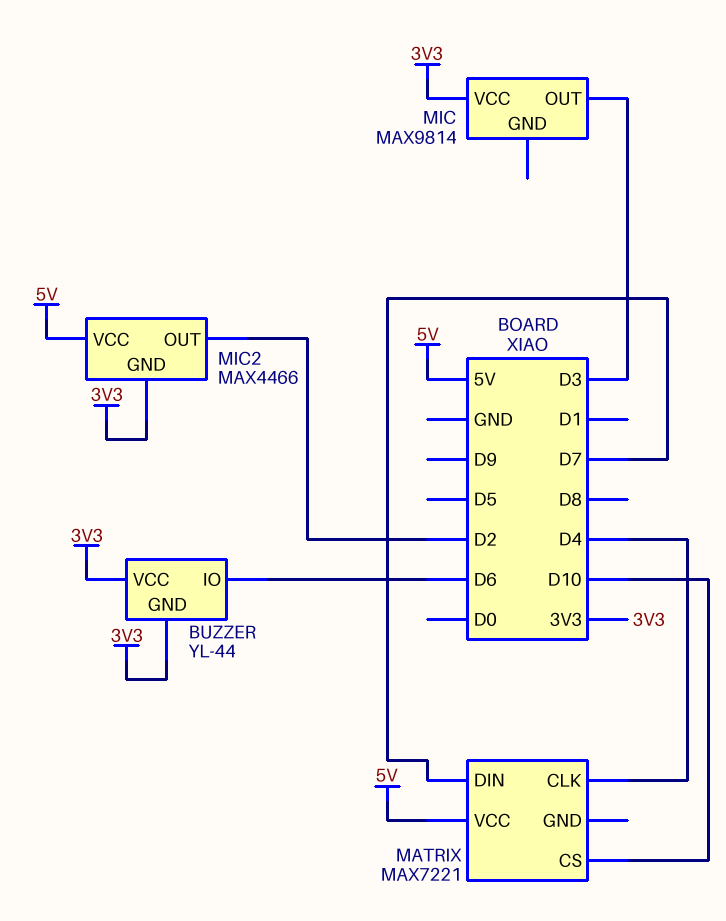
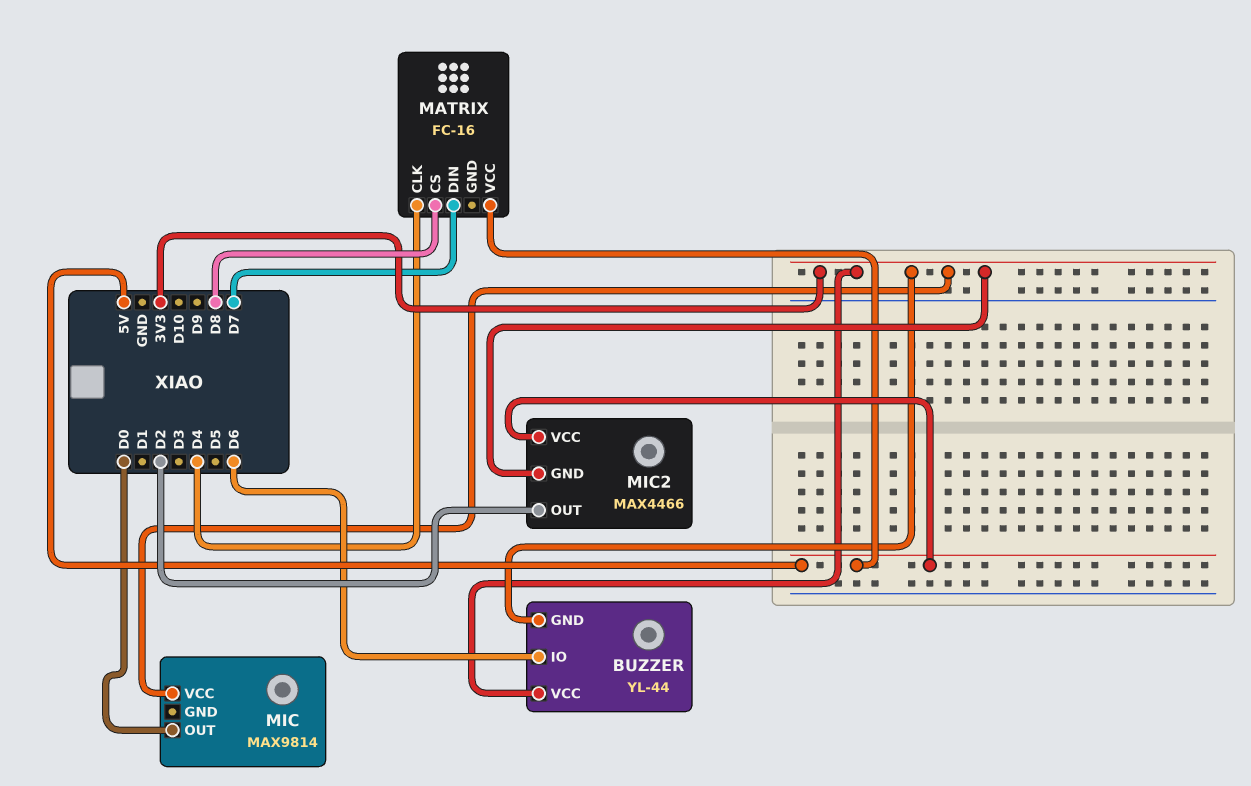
MATRIX: MAX7221 -> FC-16
MATRIX pin CS: D10 -> D8
MIC pin OUT: D3 -> D0

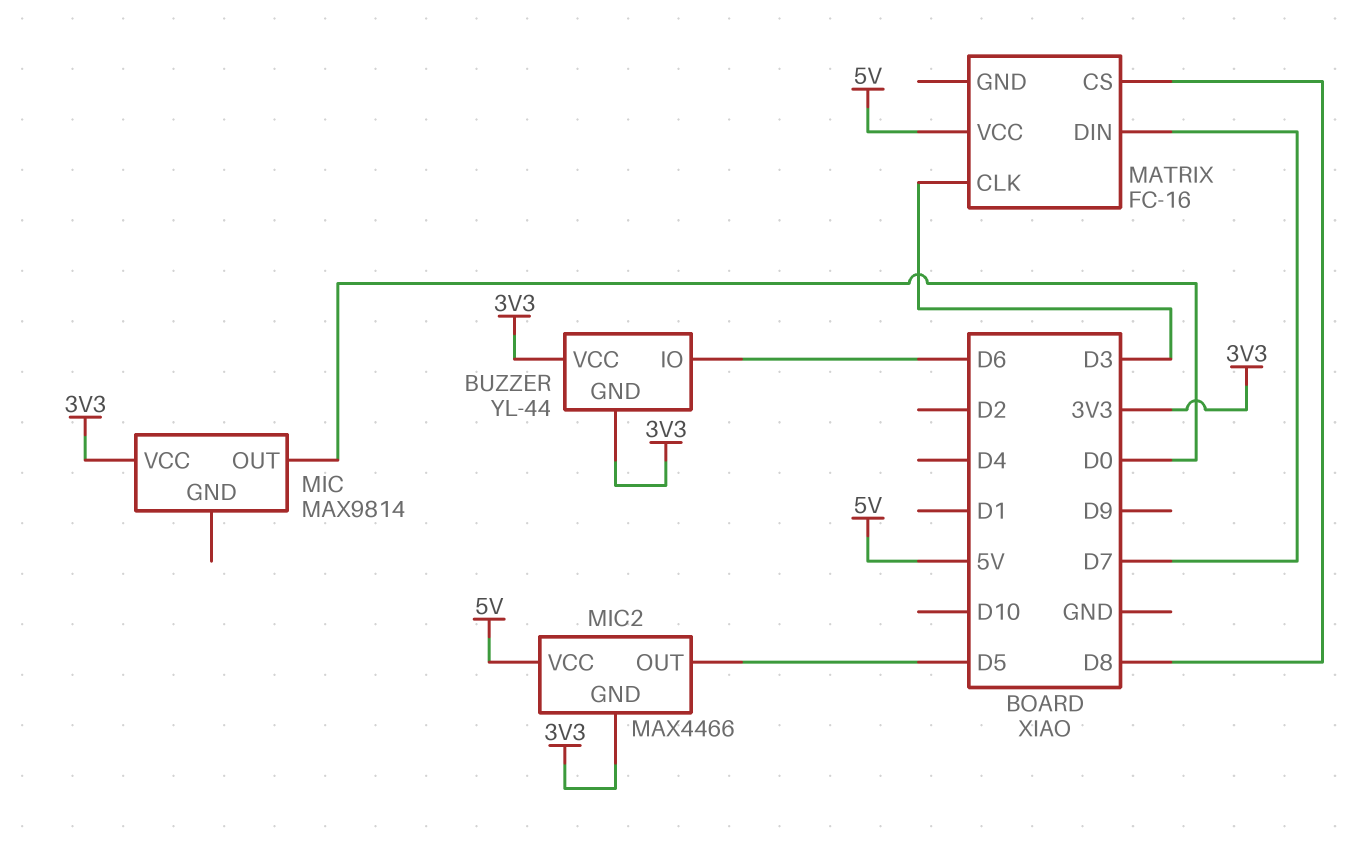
MATRIX pin CLK: D4 -> D3
MIC2 pin OUT: D2 -> D5

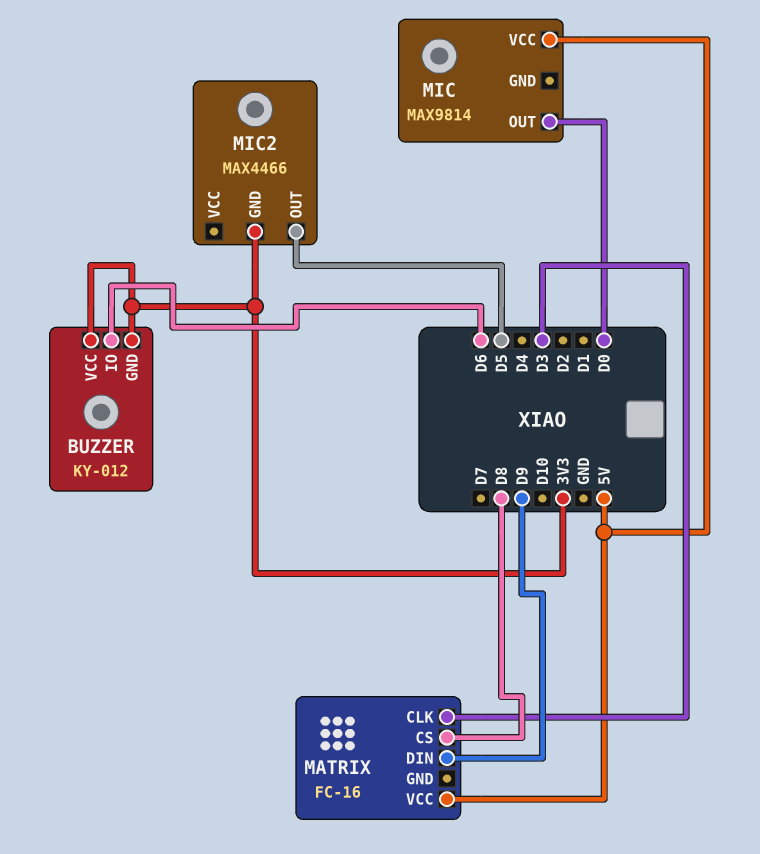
BUZZER: YL-44 -> KY-012
MATRIX pin DIN: D7 -> D9
MIC pin VCC: 3V3 -> 5V
MIC2 pin VCC: 5V -> none

